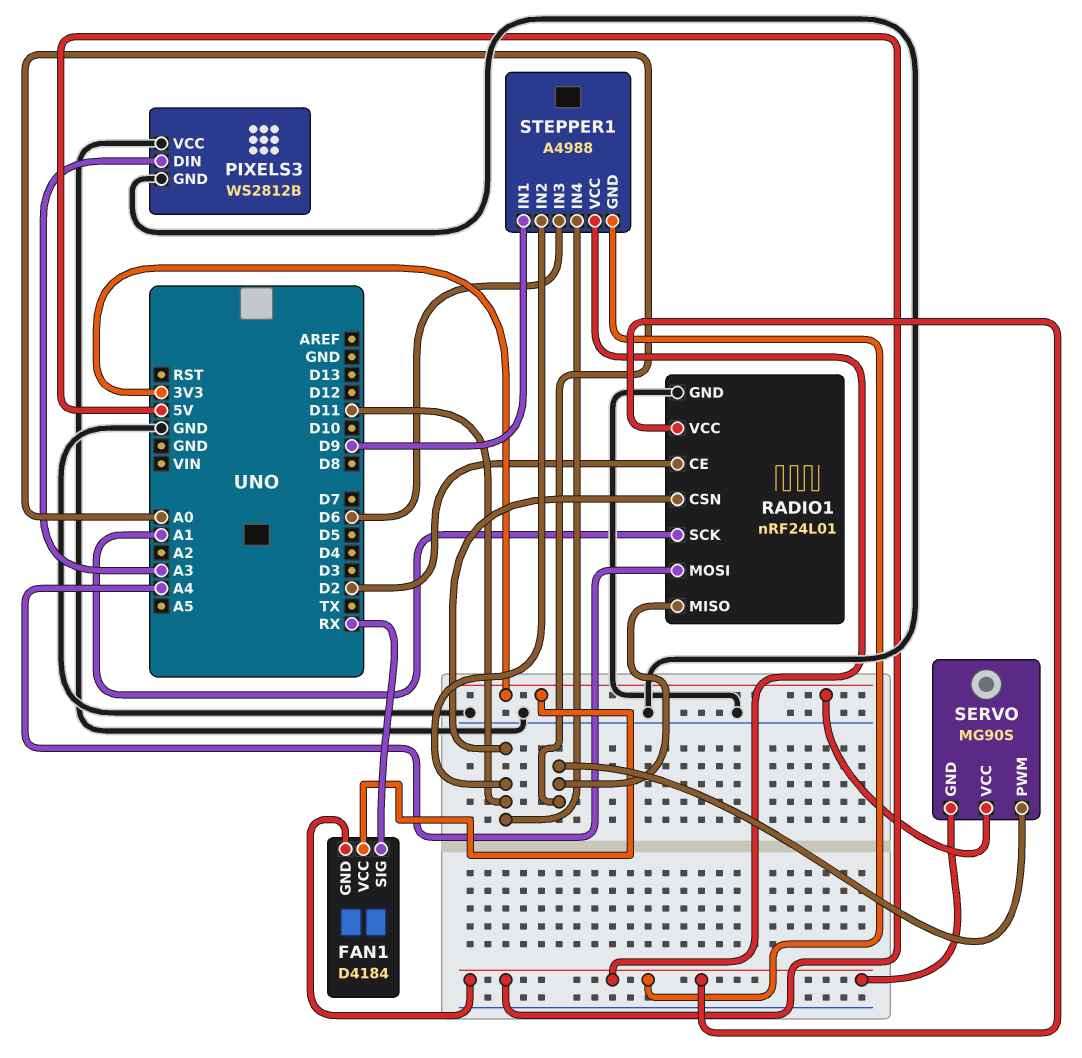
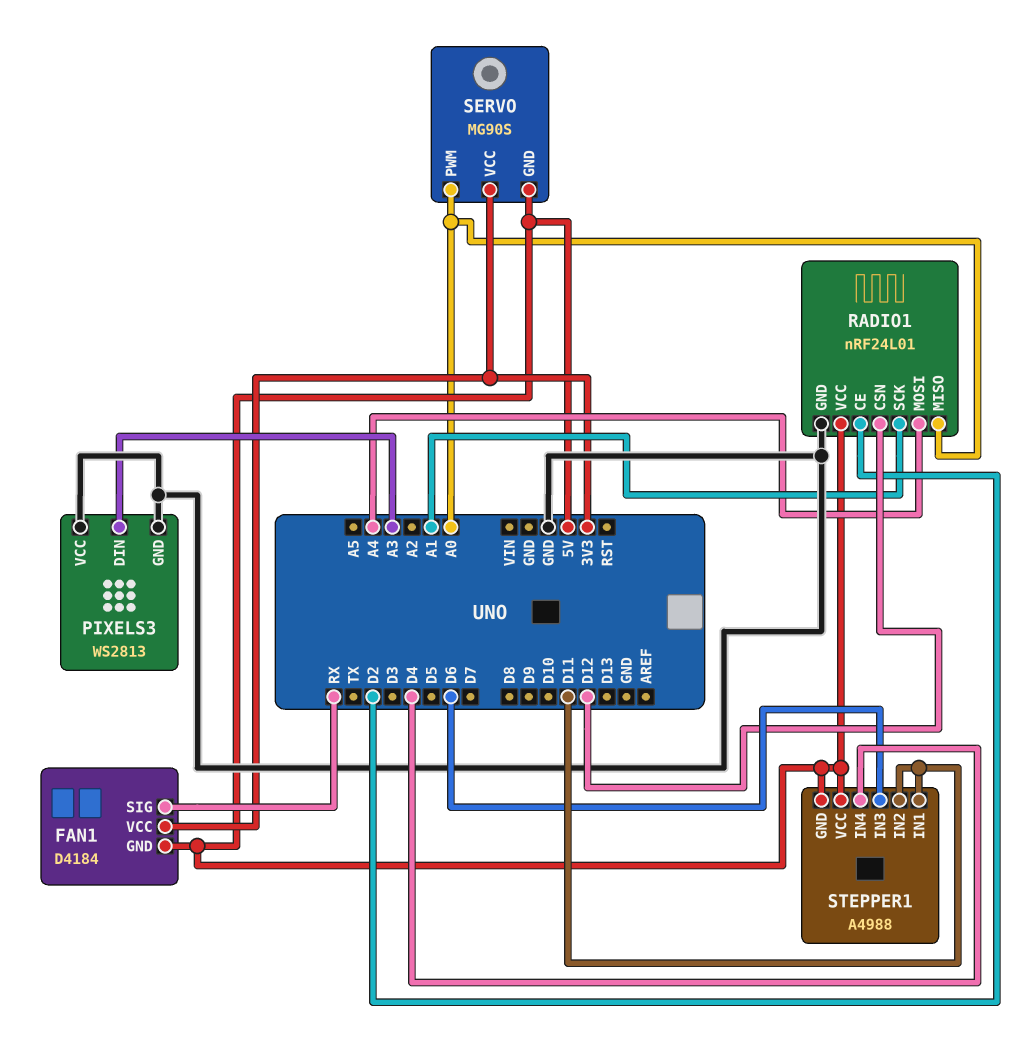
PIXELS3: WS2812B -> WS2813
RADIO1 pin CSN: D11 -> D12
STEPPER1 pin IN1: D9 -> D11
STEPPER1 pin IN4: D11 -> D4

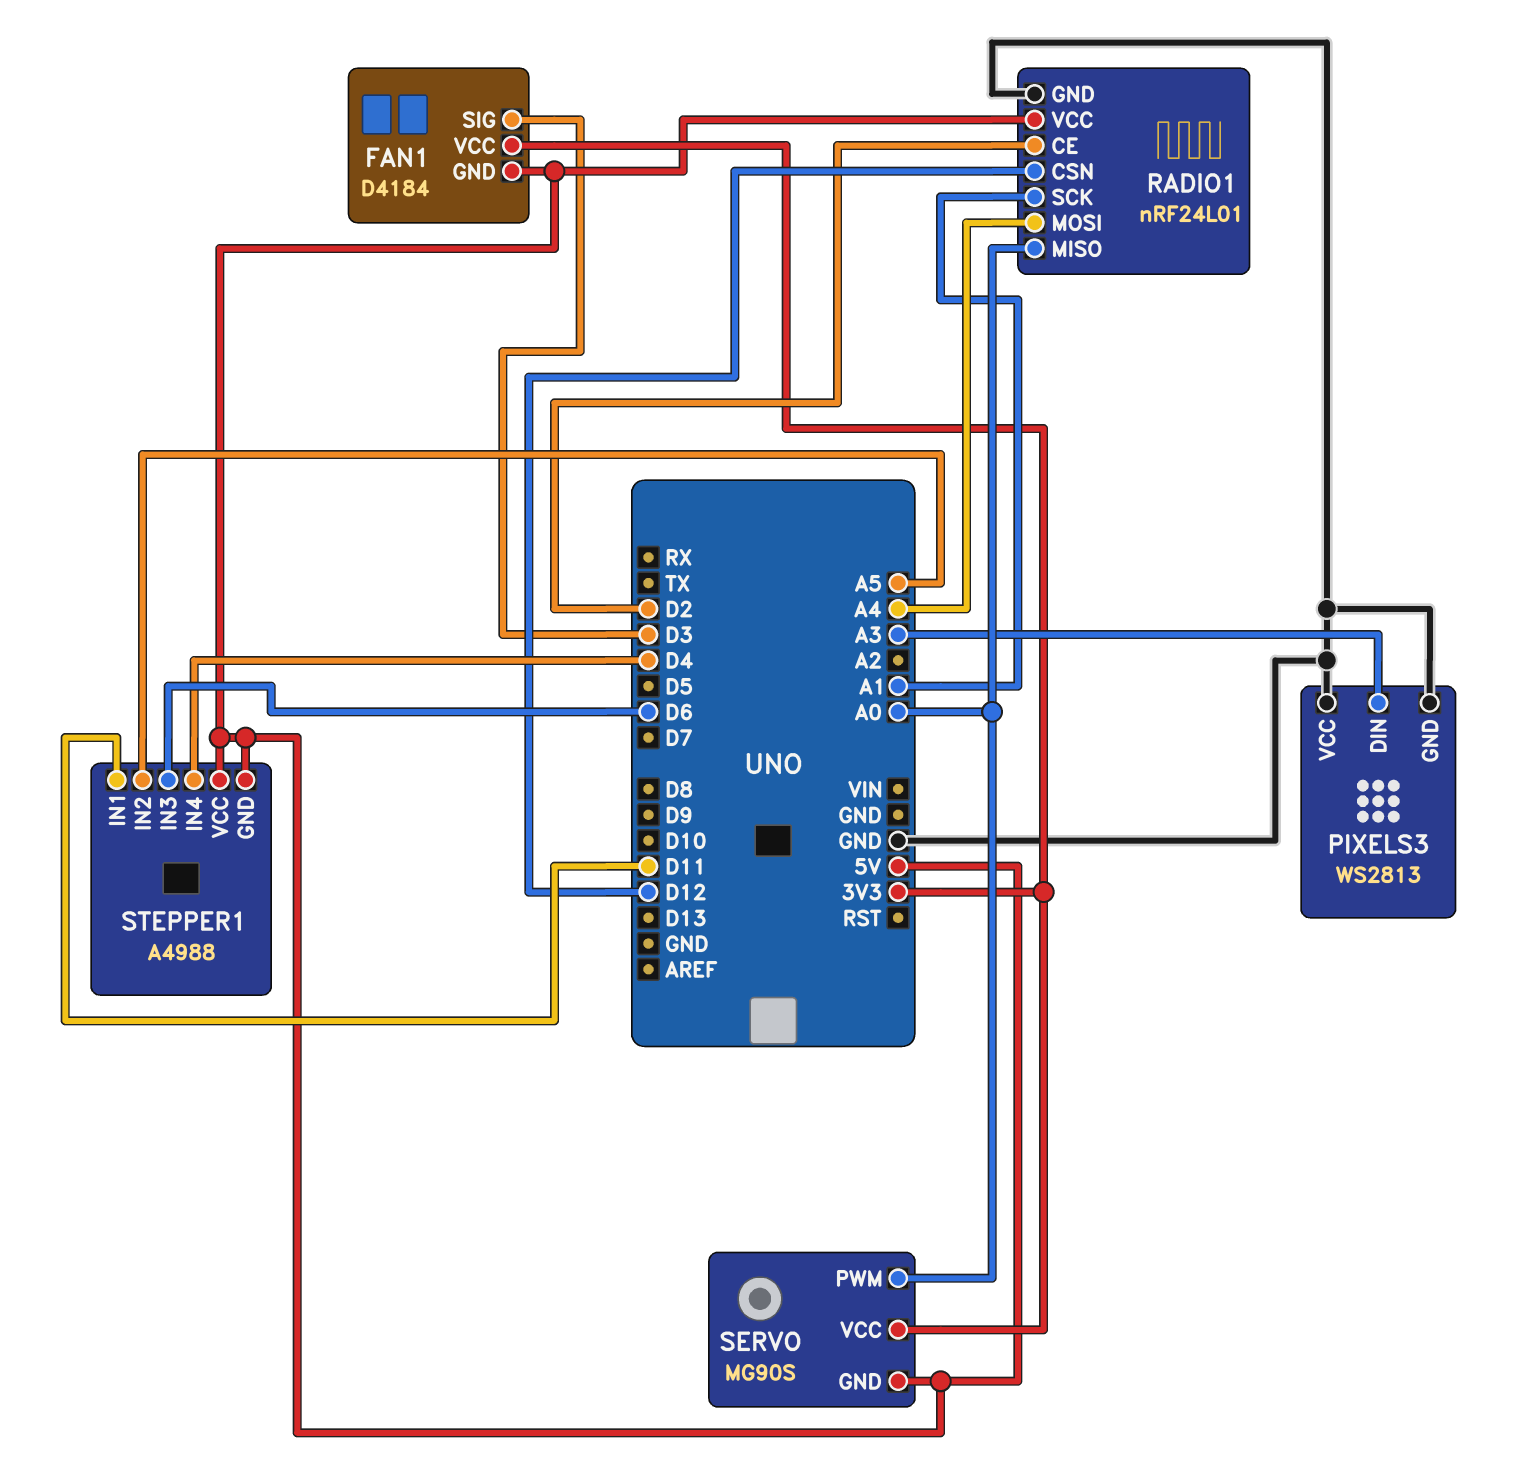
FAN1 pin SIG: RX -> D3
STEPPER1 pin IN2: D11 -> A5

